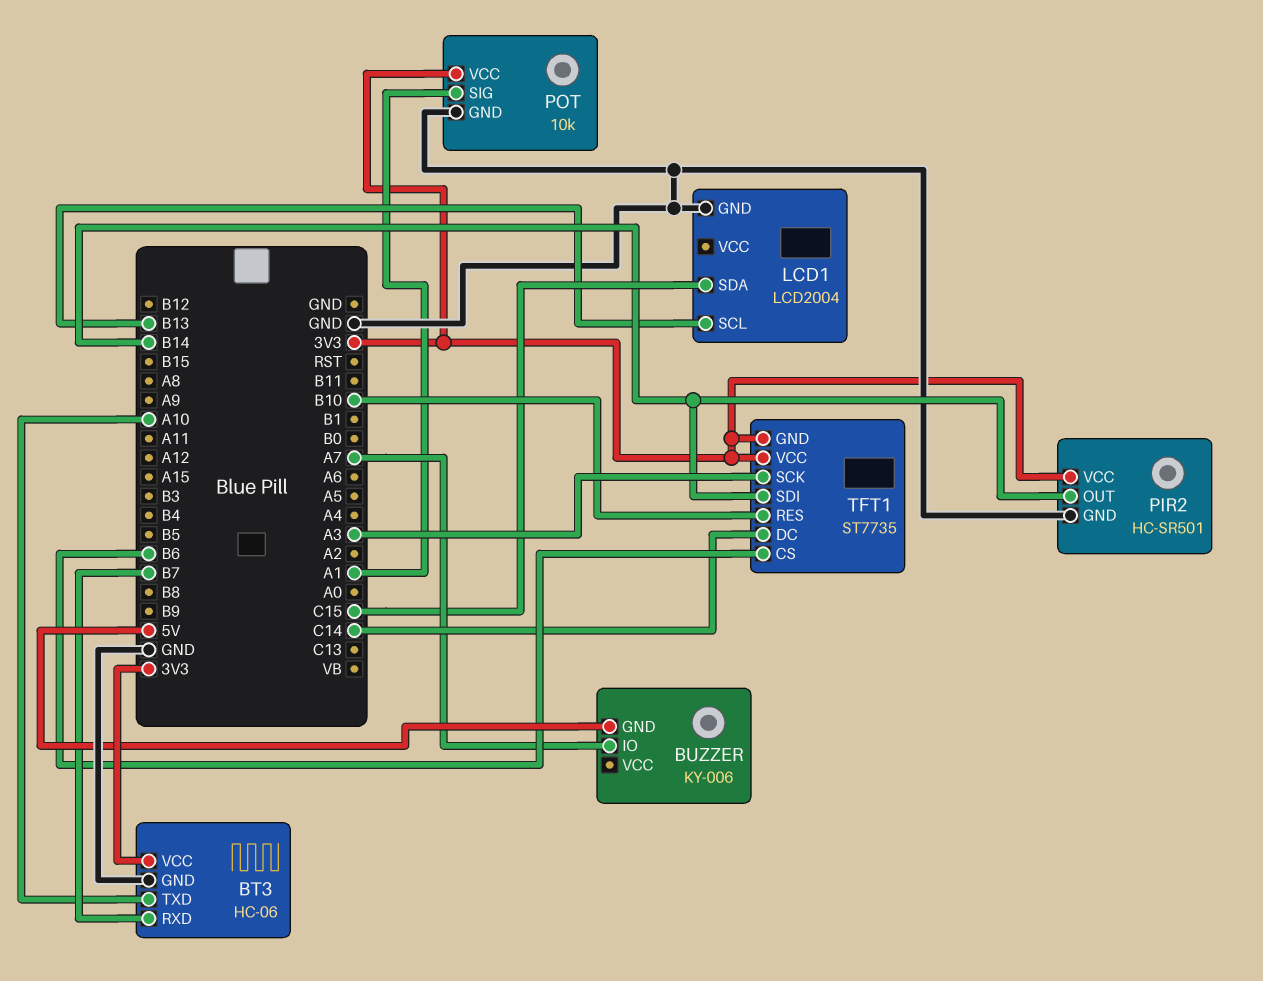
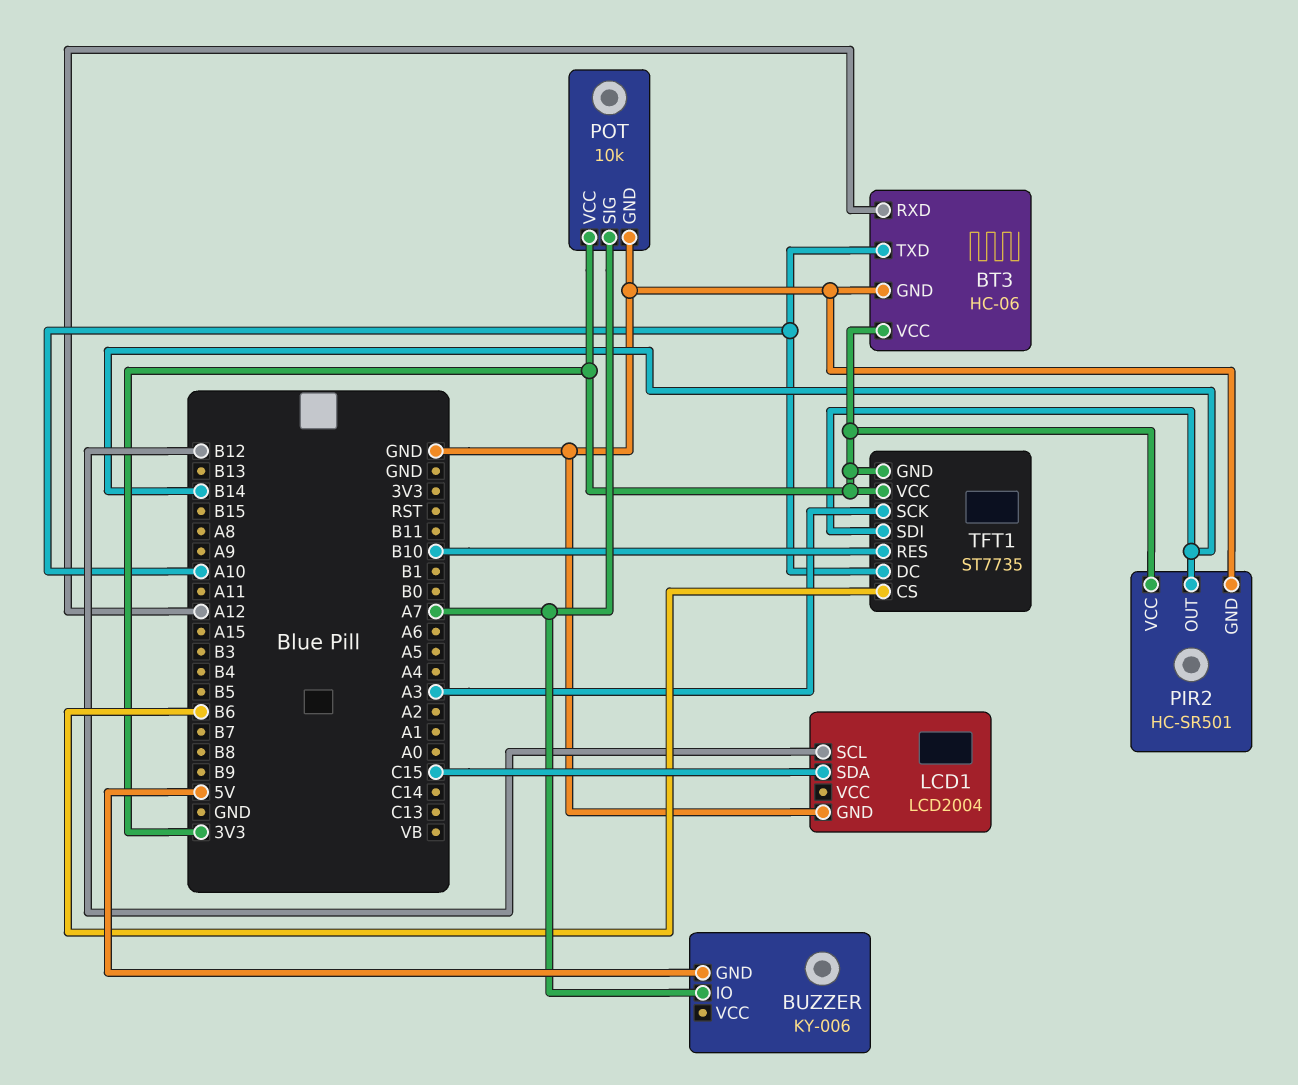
BT3 pin RXD: B7 -> A12
LCD1 pin SCL: B13 -> B12
POT pin SIG: A1 -> A7
TFT1 pin DC: C14 -> A10

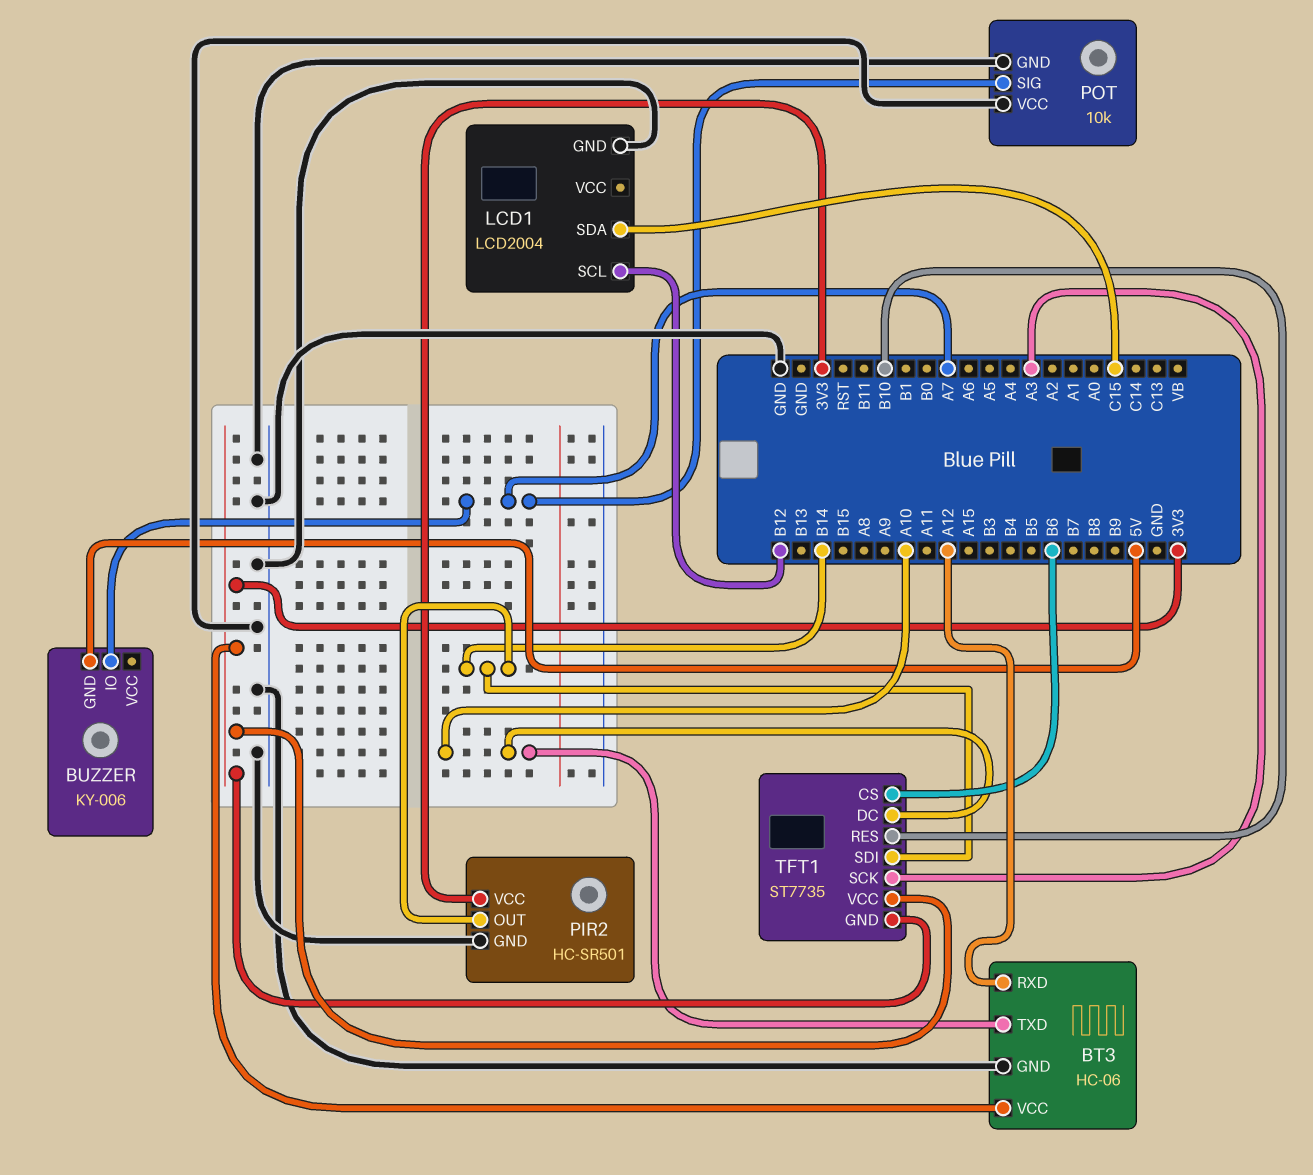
POT pin VCC: 3V3 -> GND

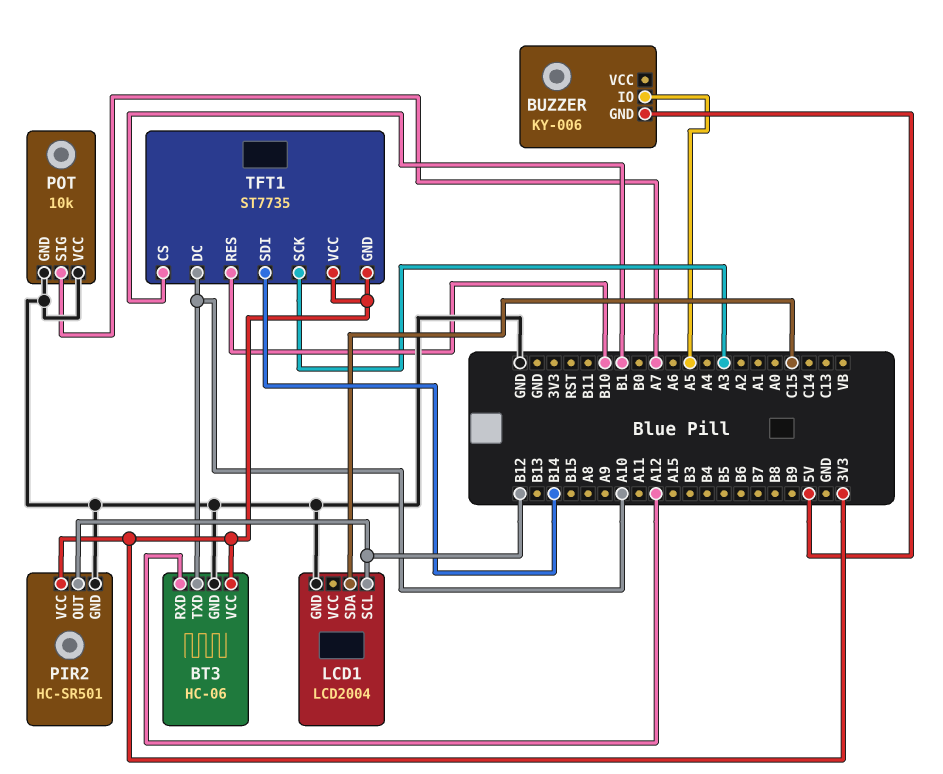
BUZZER pin IO: A7 -> A5
PIR2 pin OUT: B14 -> B12
TFT1 pin CS: B6 -> B1

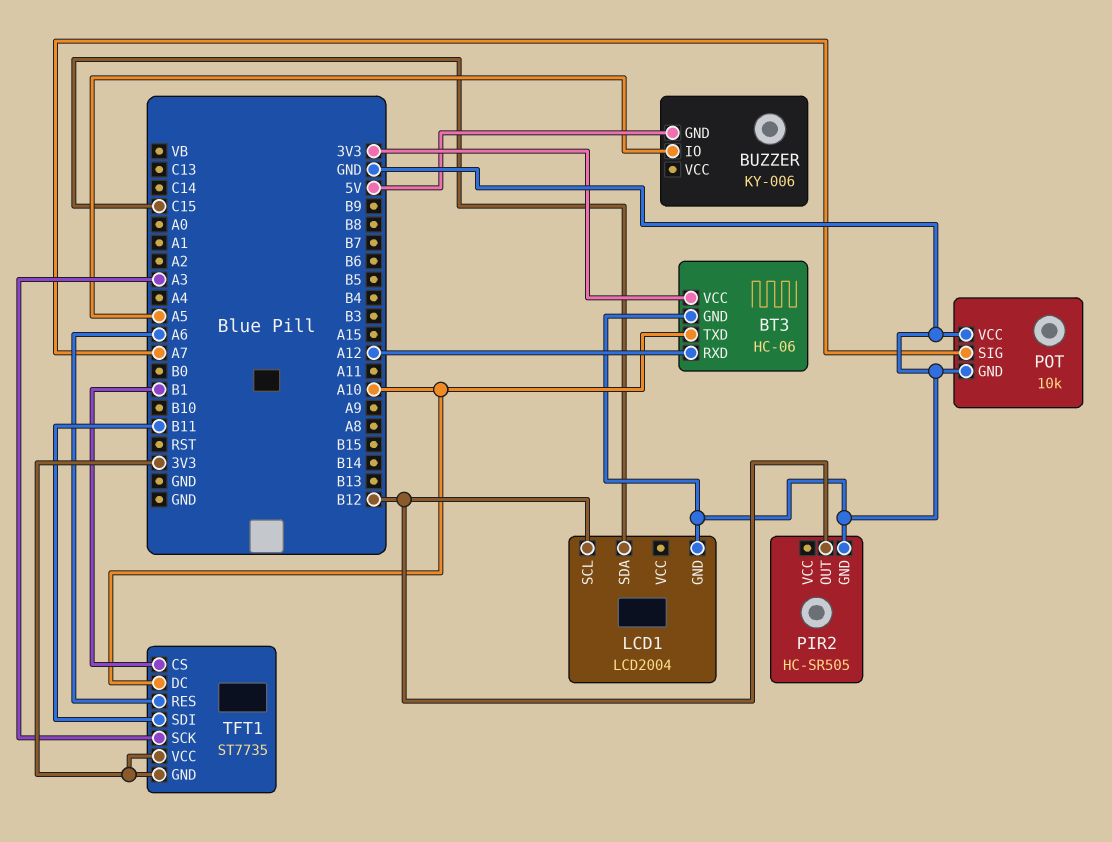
PIR2: HC-SR501 -> HC-SR505
PIR2 pin VCC: 3V3 -> none
TFT1 pin RES: B10 -> A6
TFT1 pin SDI: B14 -> B11

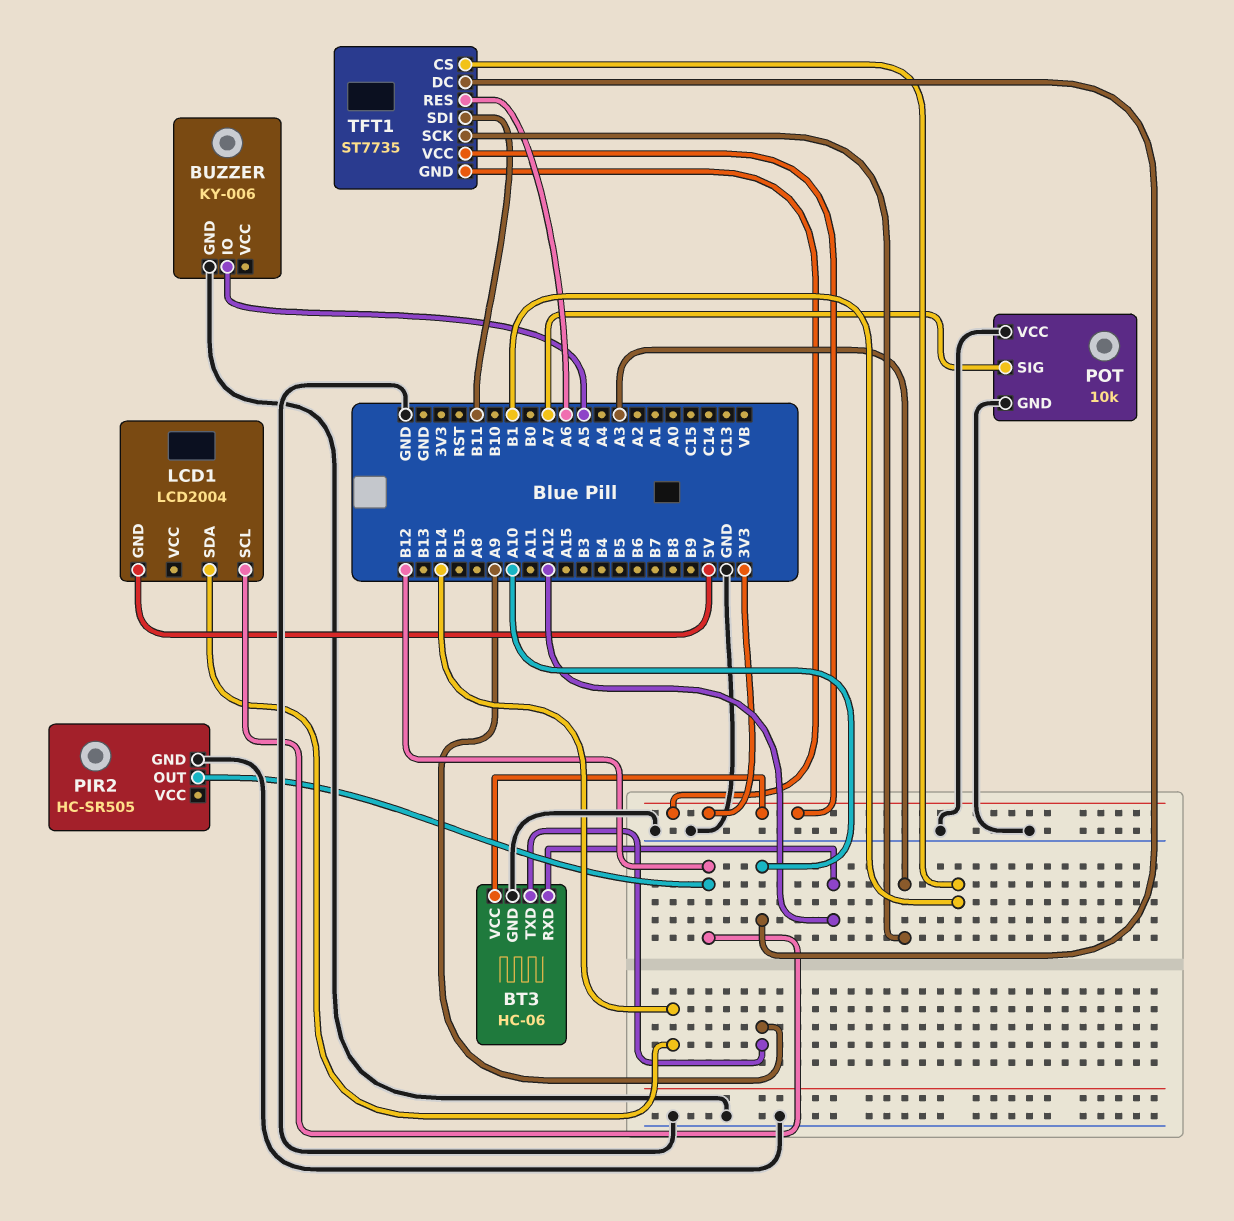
BT3 pin TXD: A10 -> A9
BUZZER pin GND: 5V -> GND
LCD1 pin GND: GND -> 5V
LCD1 pin SDA: C15 -> B14

